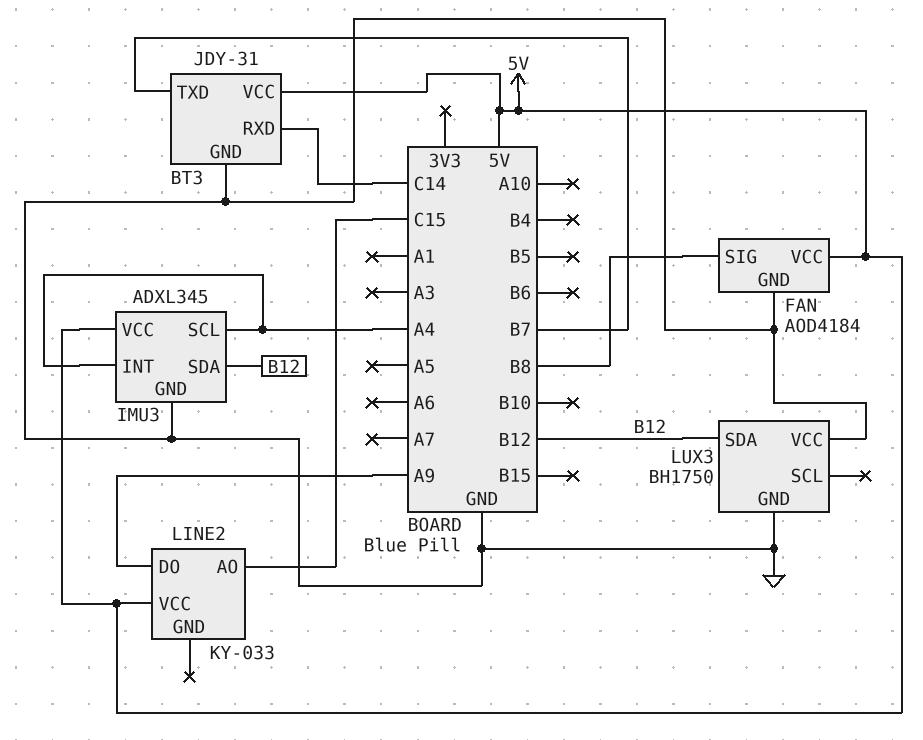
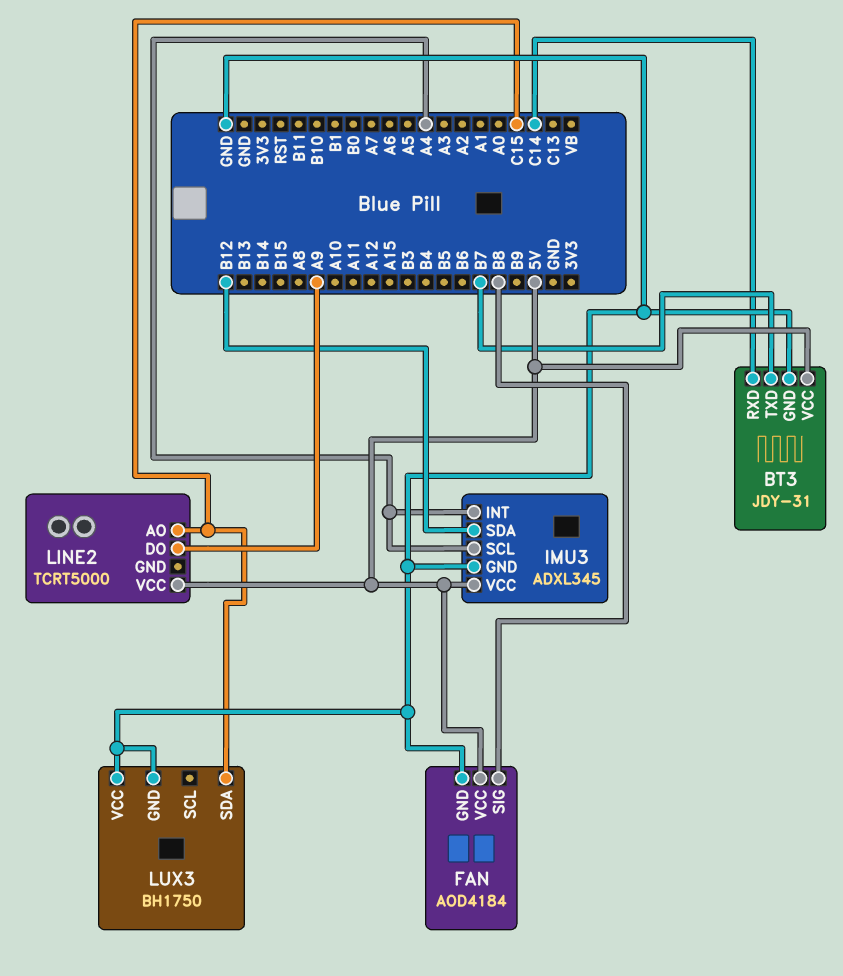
LINE2: KY-033 -> TCRT5000
LUX3 pin SDA: B12 -> C15

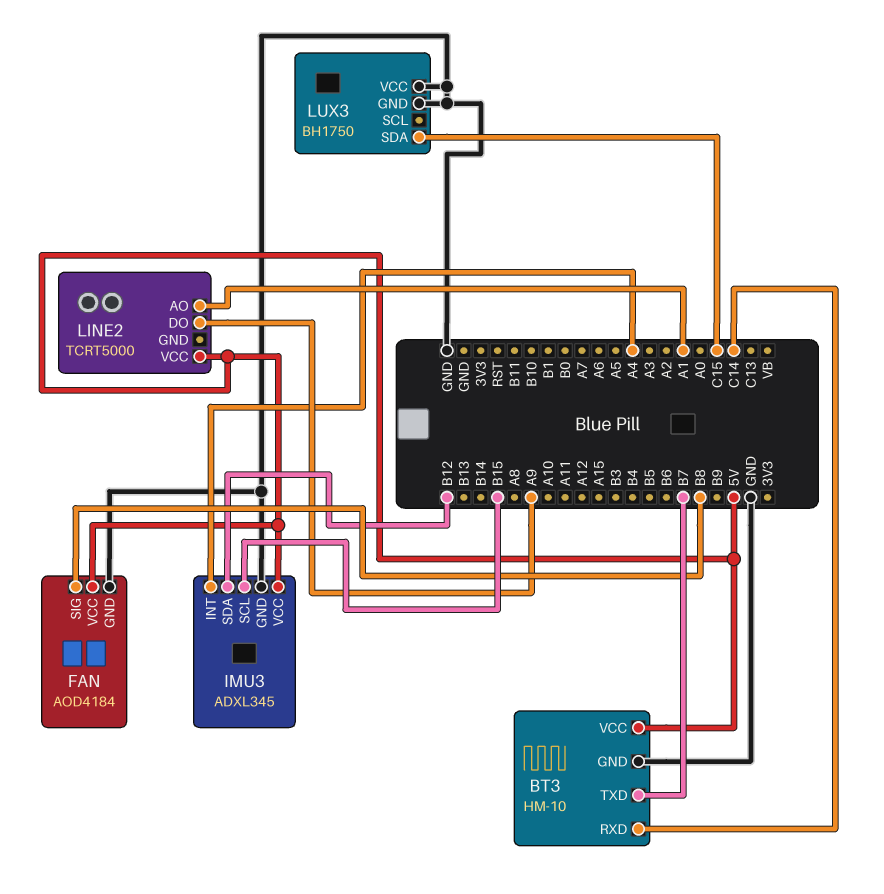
BT3: JDY-31 -> HM-10
IMU3 pin SCL: A4 -> B15
LINE2 pin AO: C15 -> A1

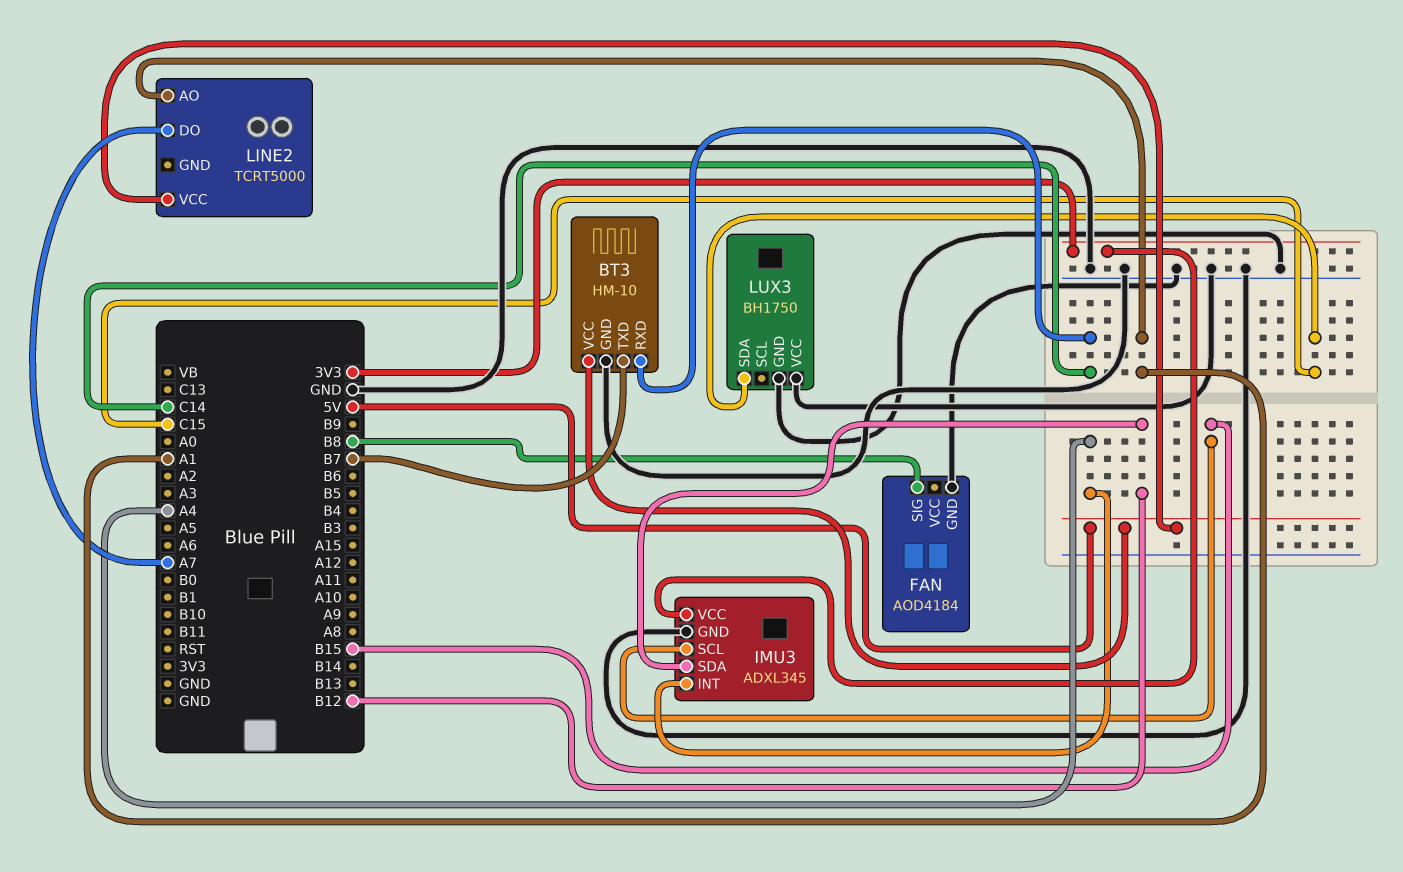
FAN pin VCC: 5V -> none
IMU3 pin VCC: 5V -> 3V3
LINE2 pin DO: A9 -> A7

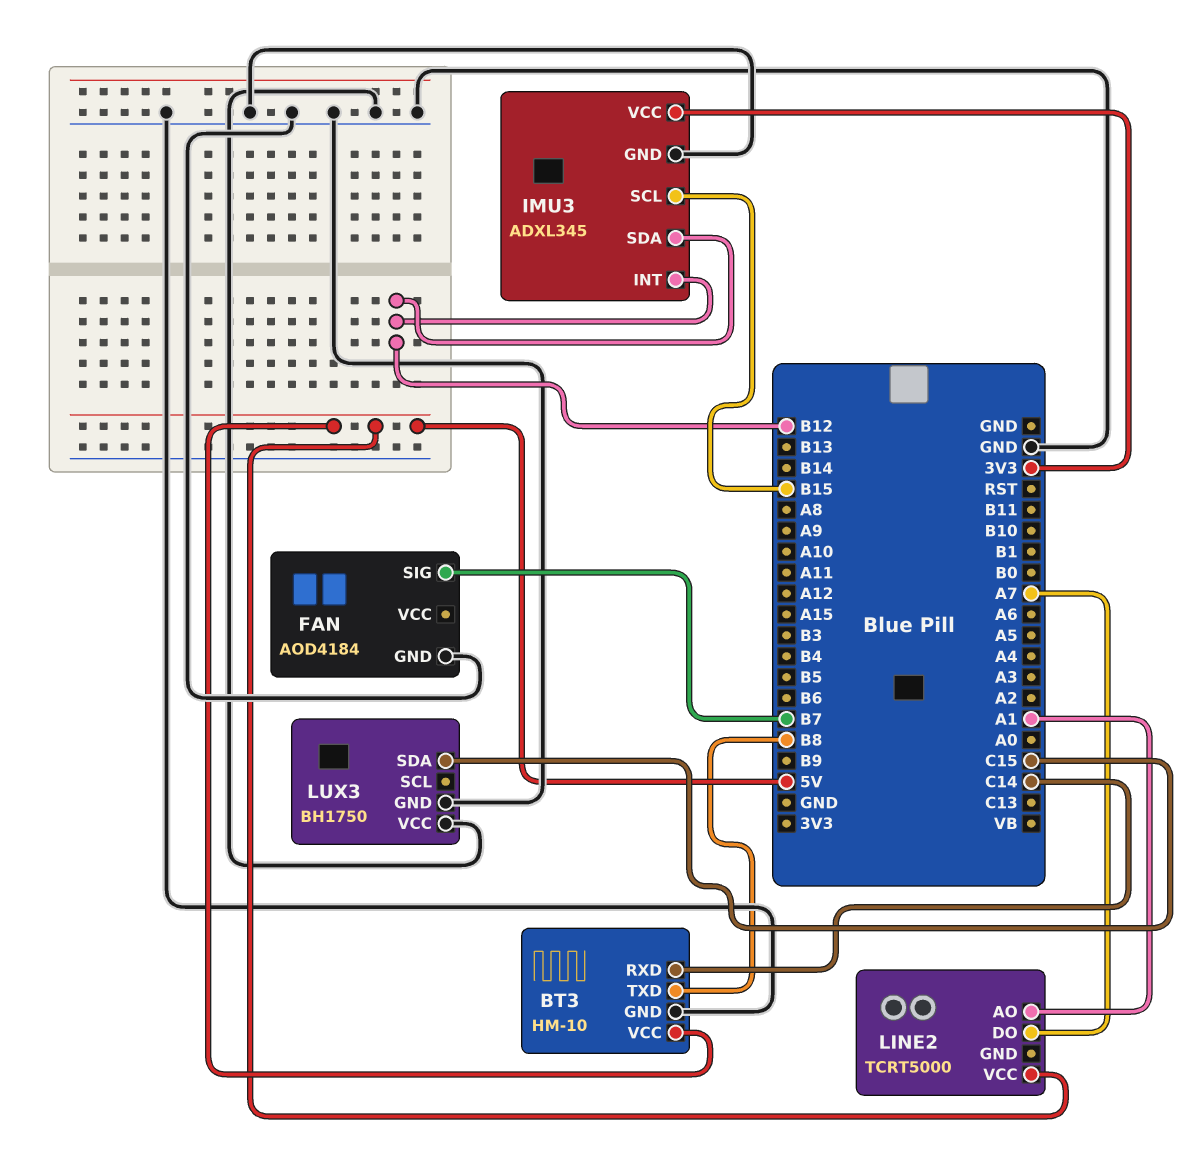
BT3 pin TXD: B7 -> B8
FAN pin SIG: B8 -> B7
IMU3 pin INT: A4 -> B12

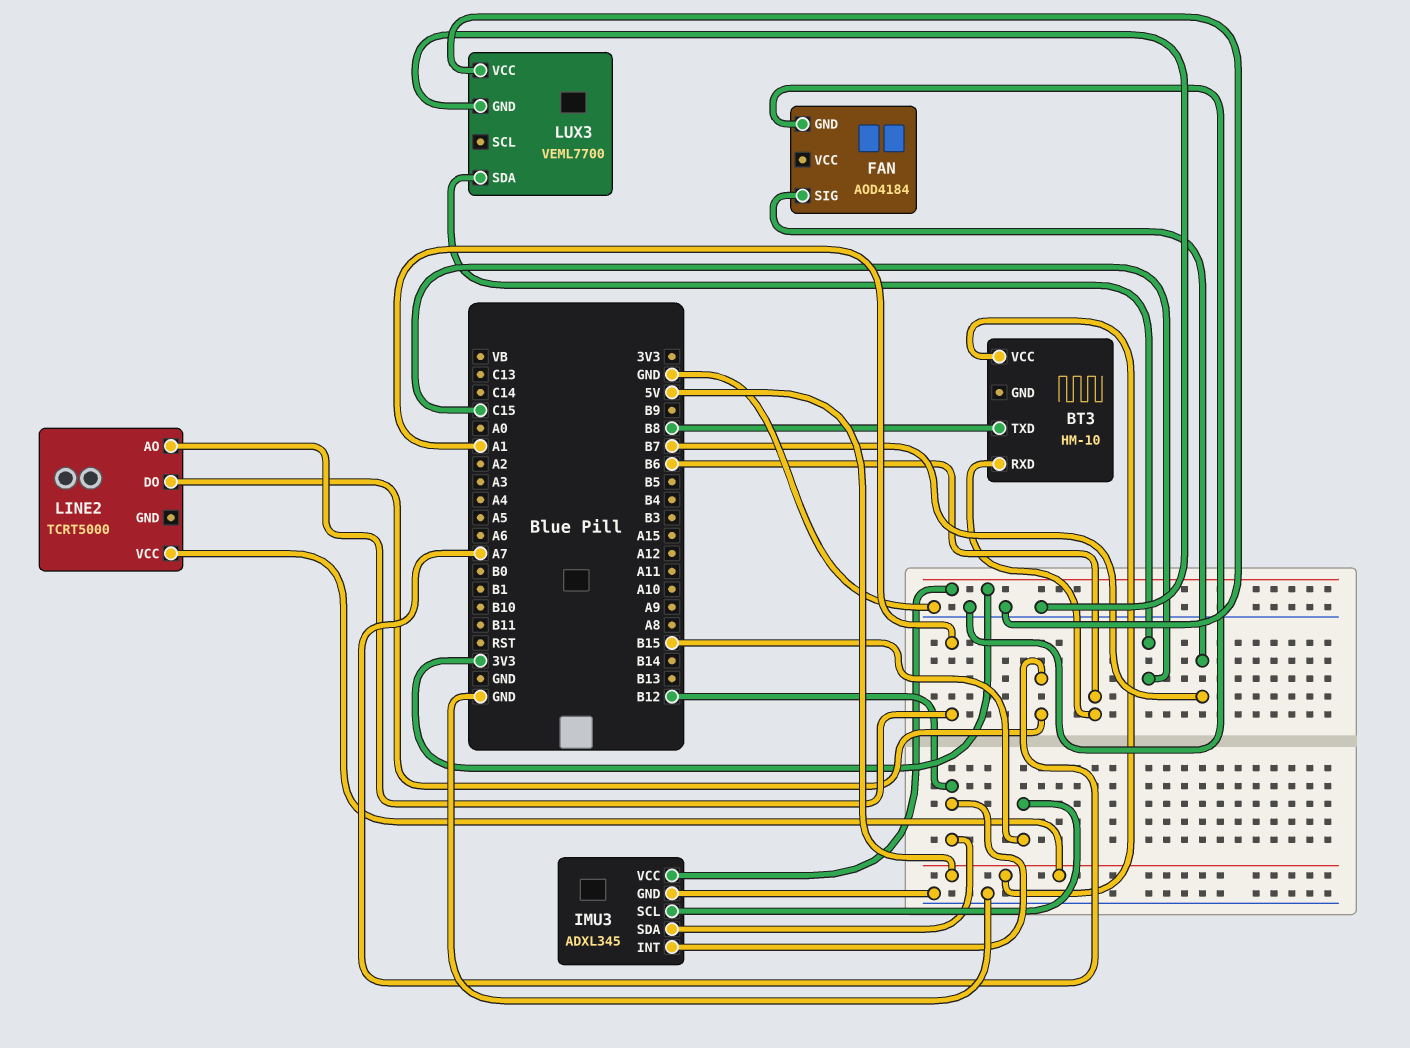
BT3 pin GND: GND -> none
BT3 pin RXD: C14 -> B6
LUX3: BH1750 -> VEML7700

